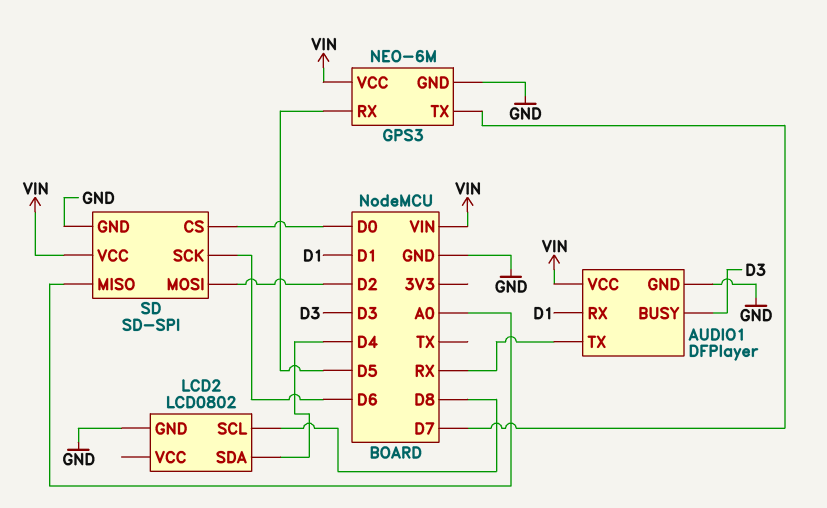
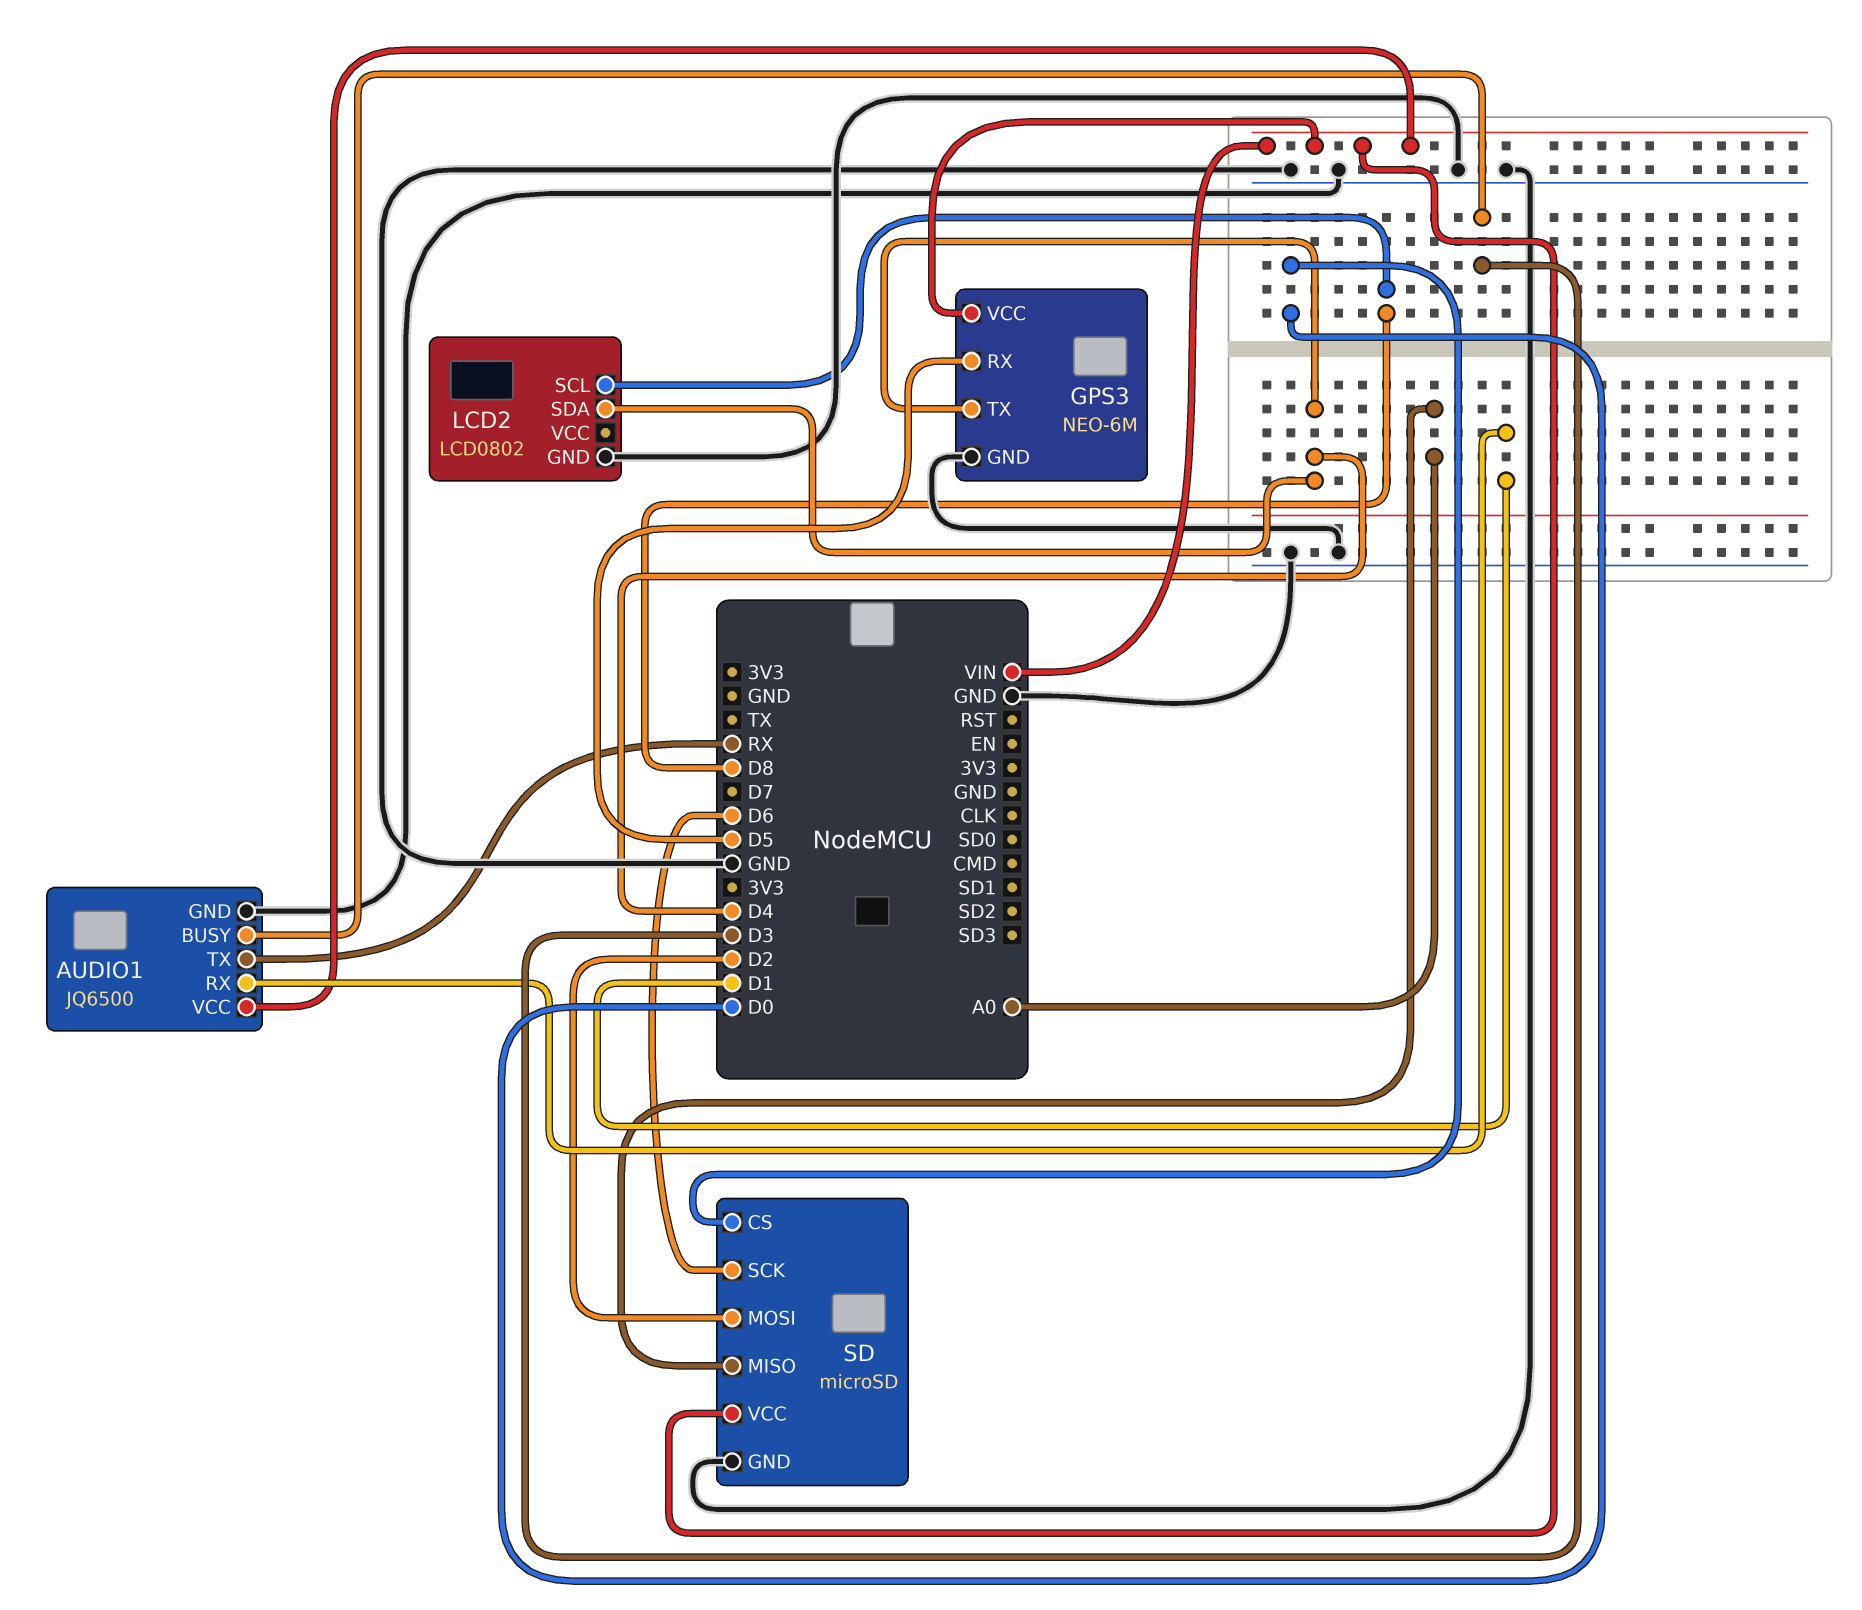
AUDIO1: DFPlayer -> JQ6500
GPS3 pin TX: D7 -> D4
SD: SD-SPI -> microSD

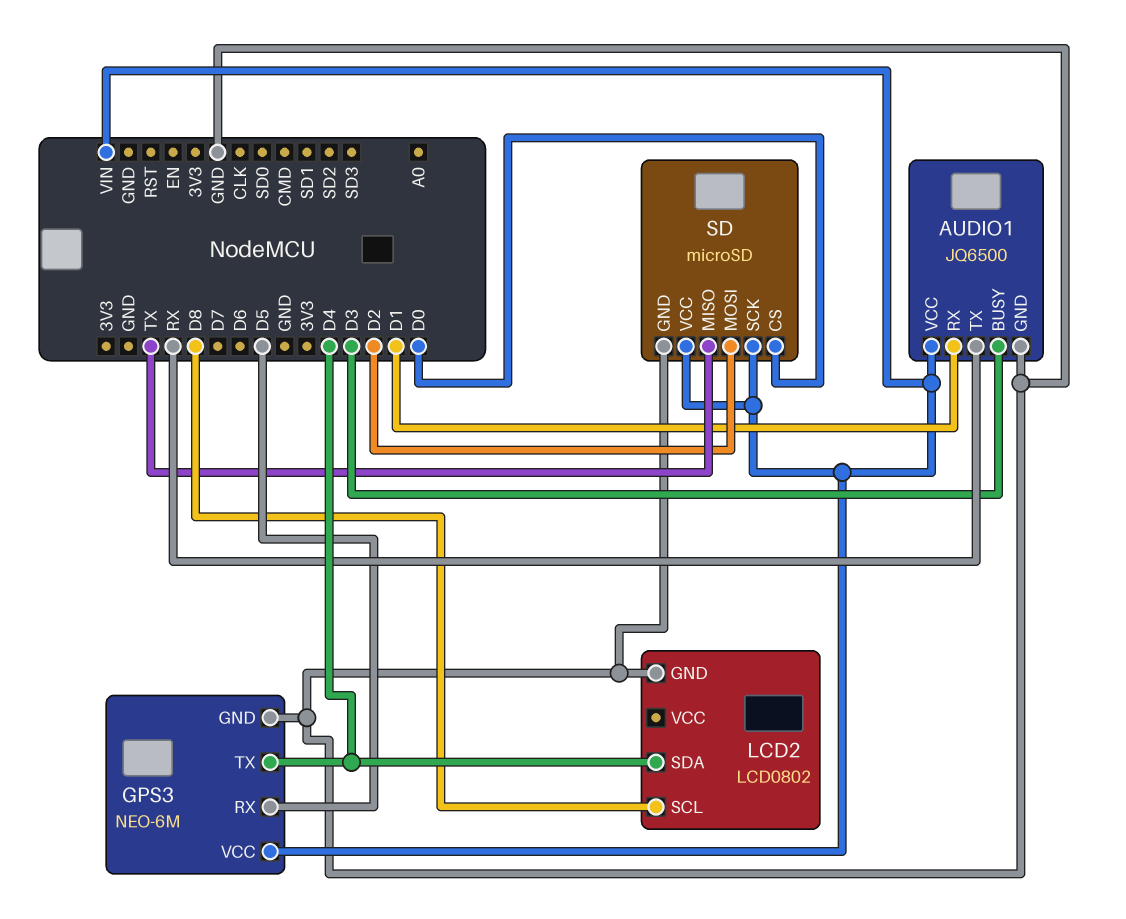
SD pin MISO: A0 -> TX
SD pin SCK: D6 -> VIN

